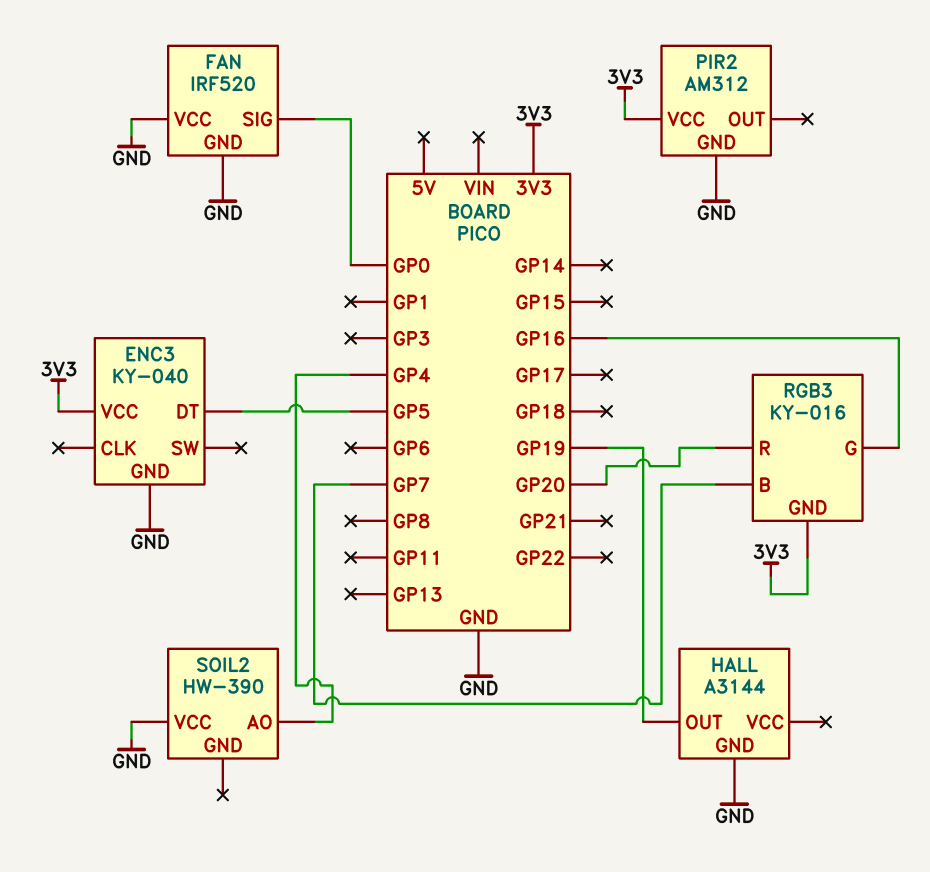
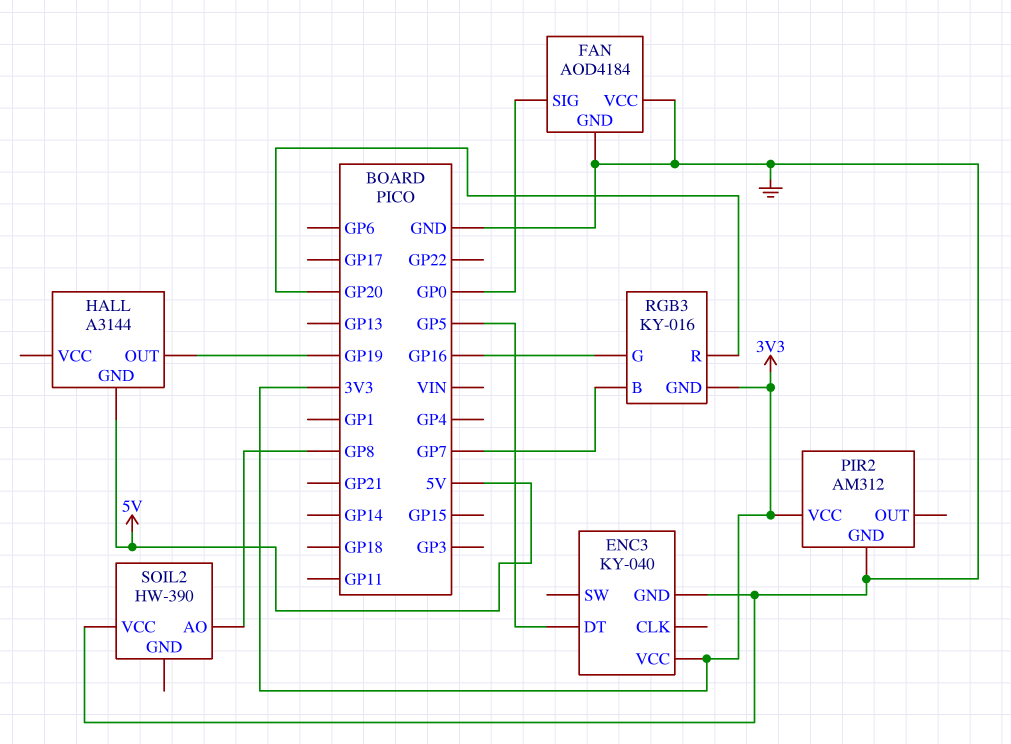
FAN: IRF520 -> AOD4184
HALL pin GND: GND -> 5V
SOIL2 pin AO: GP4 -> GP8

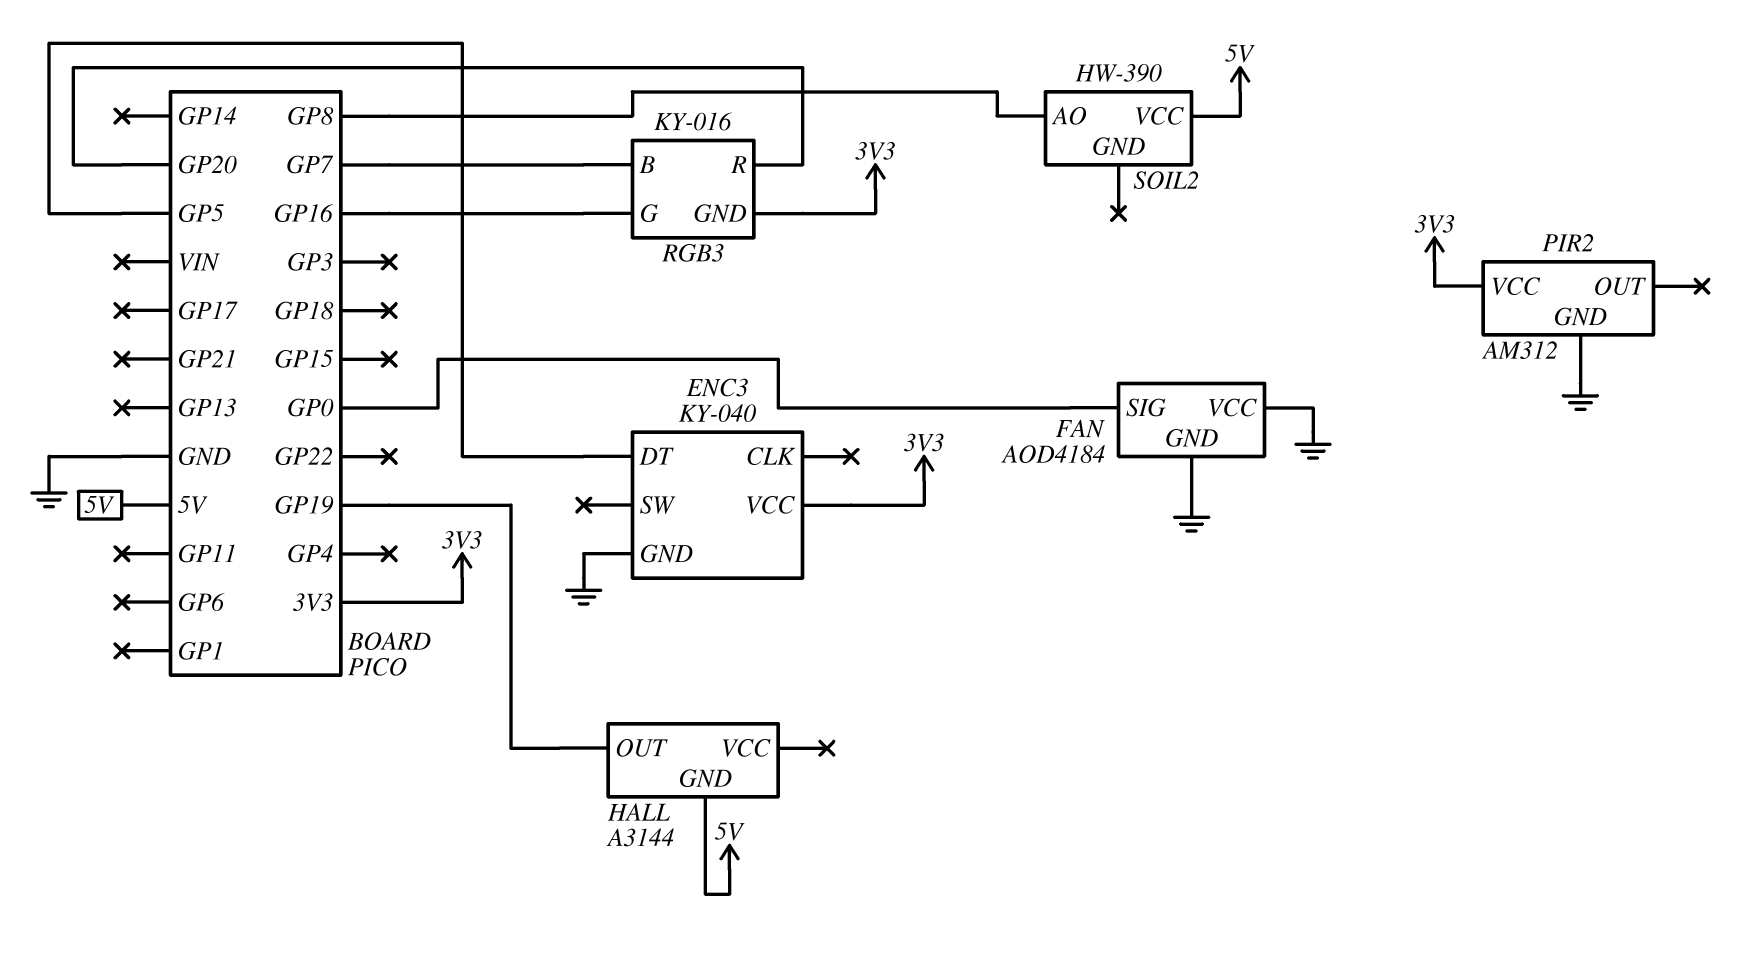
SOIL2 pin VCC: GND -> 5V

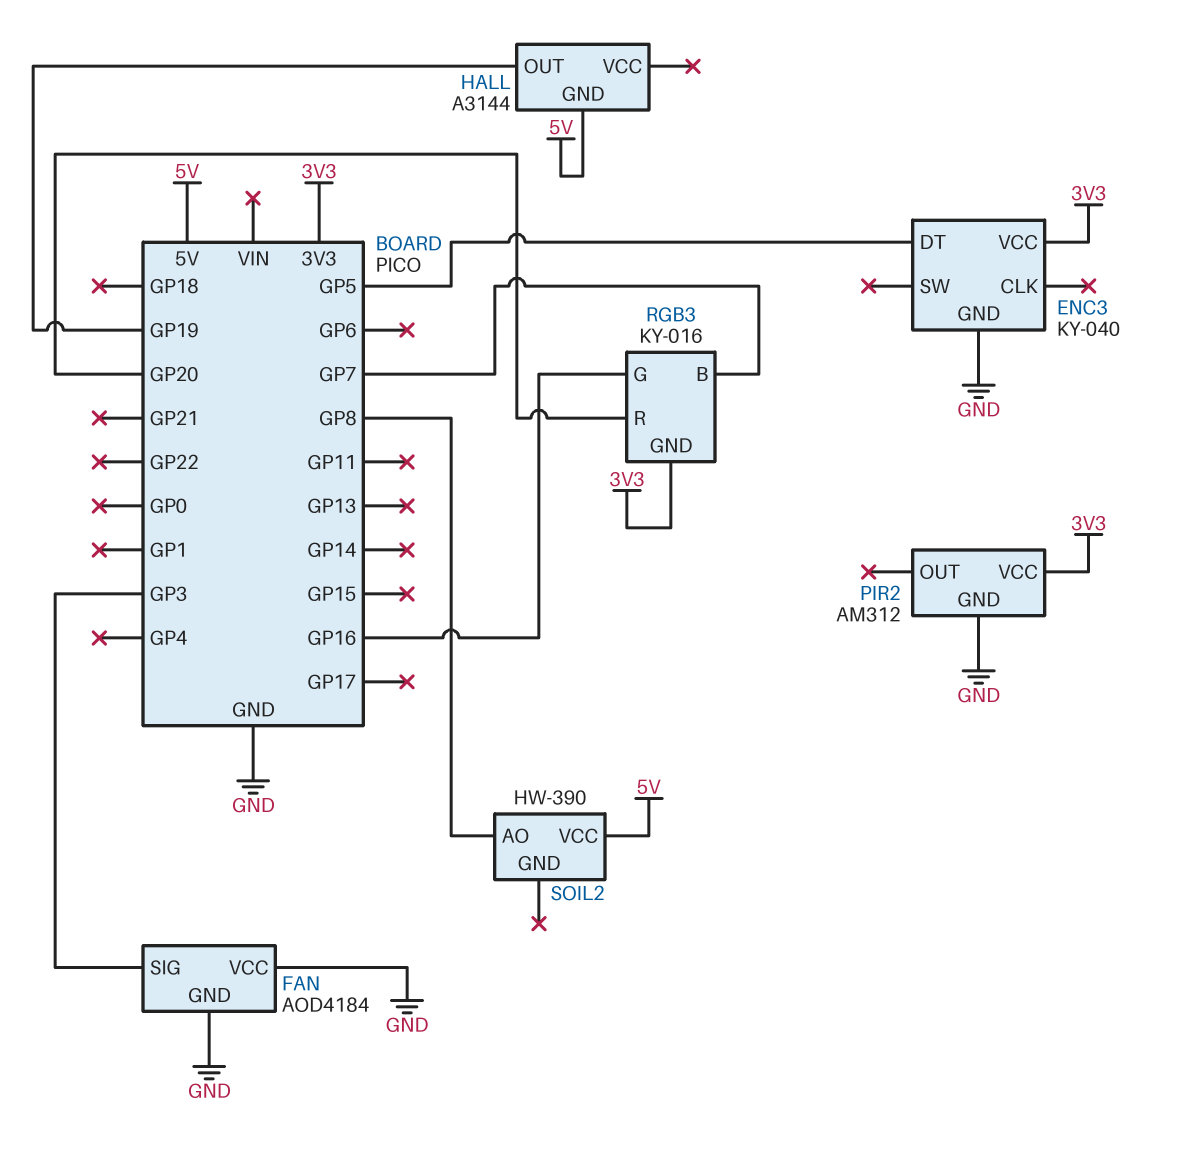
FAN pin SIG: GP0 -> GP3

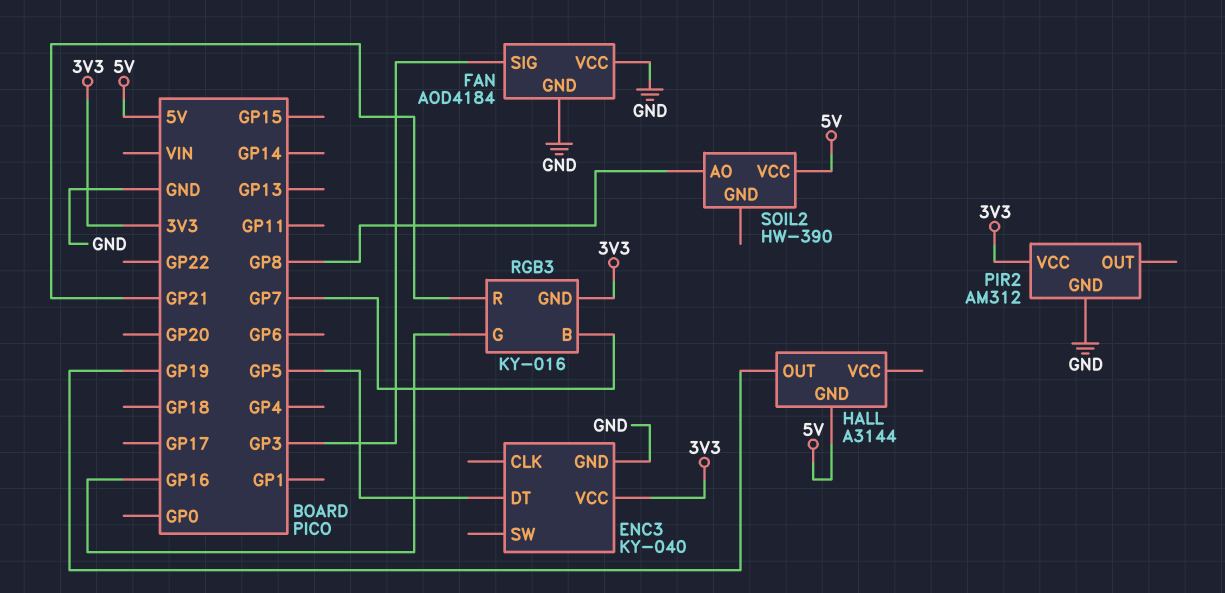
RGB3 pin R: GP20 -> GP21

